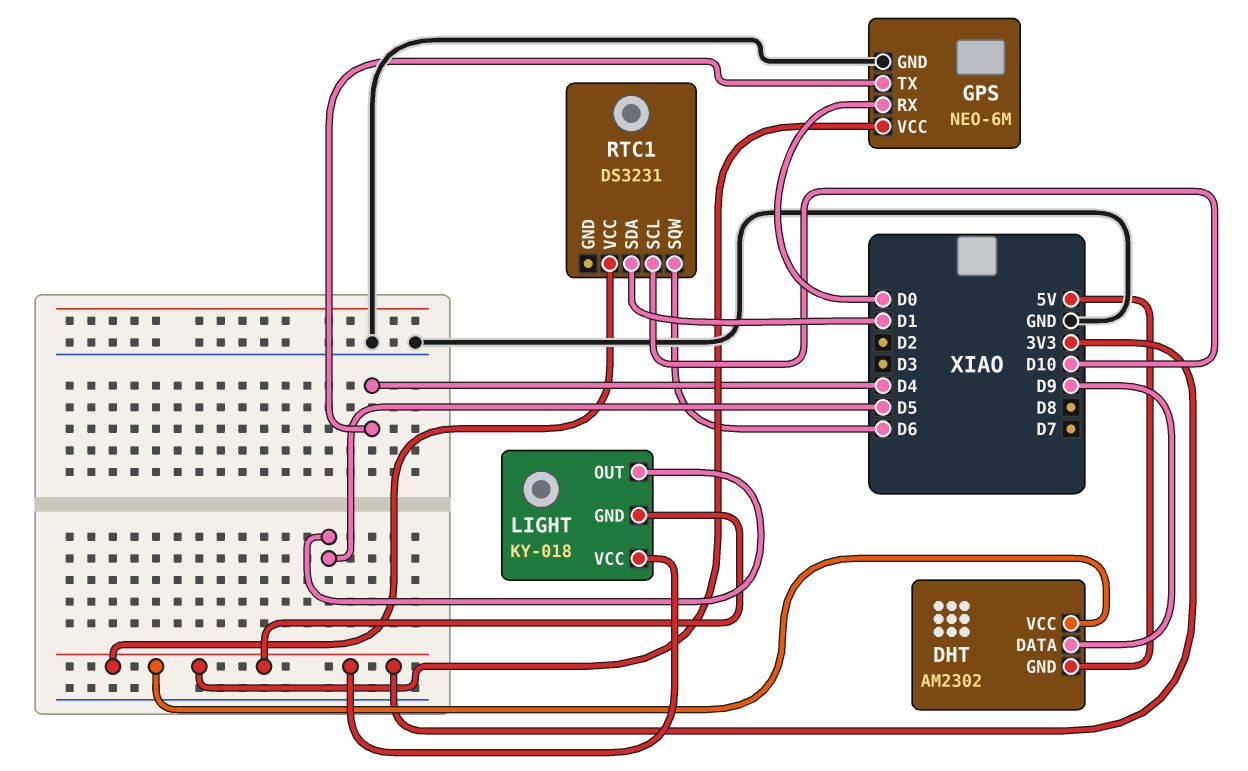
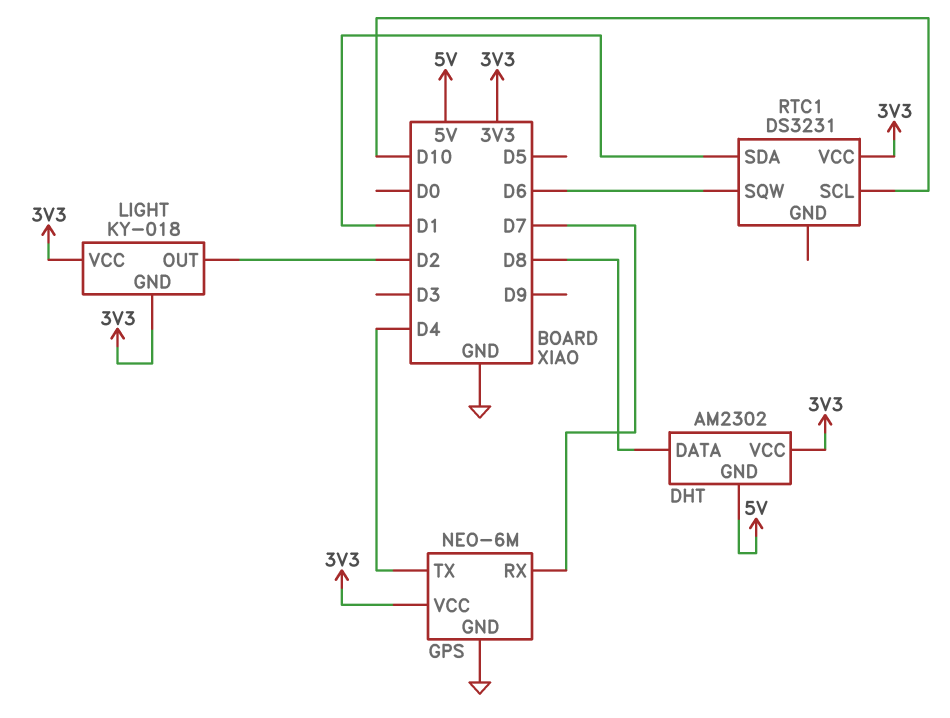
DHT pin DATA: D9 -> D8
GPS pin RX: D0 -> D7
LIGHT pin OUT: D5 -> D2

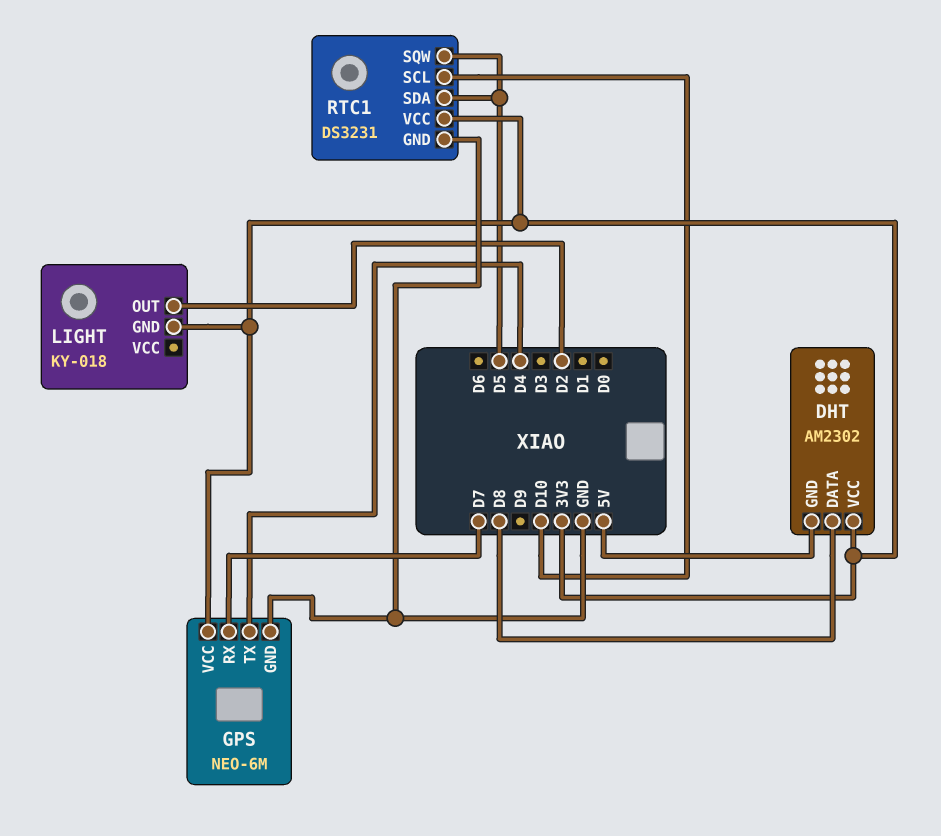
LIGHT pin VCC: 3V3 -> none
RTC1 pin GND: none -> GND
RTC1 pin SDA: D1 -> D5
RTC1 pin SQW: D6 -> D5

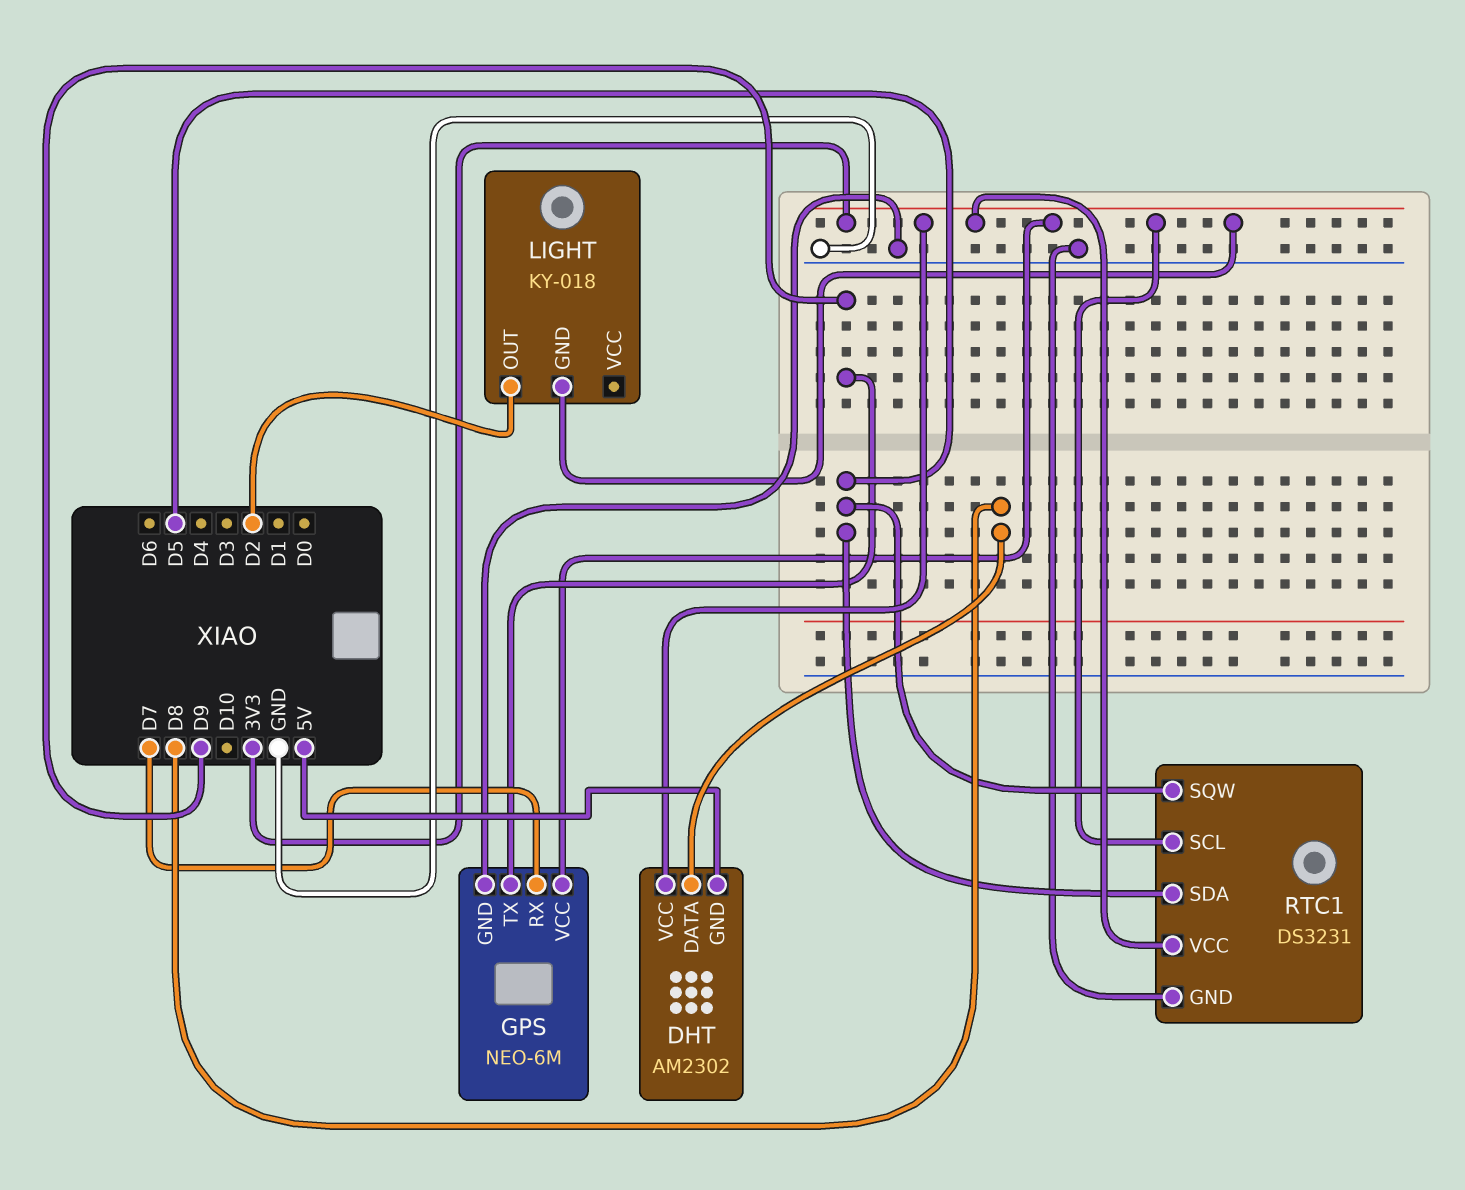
GPS pin TX: D4 -> D9
RTC1 pin SCL: D10 -> 3V3

